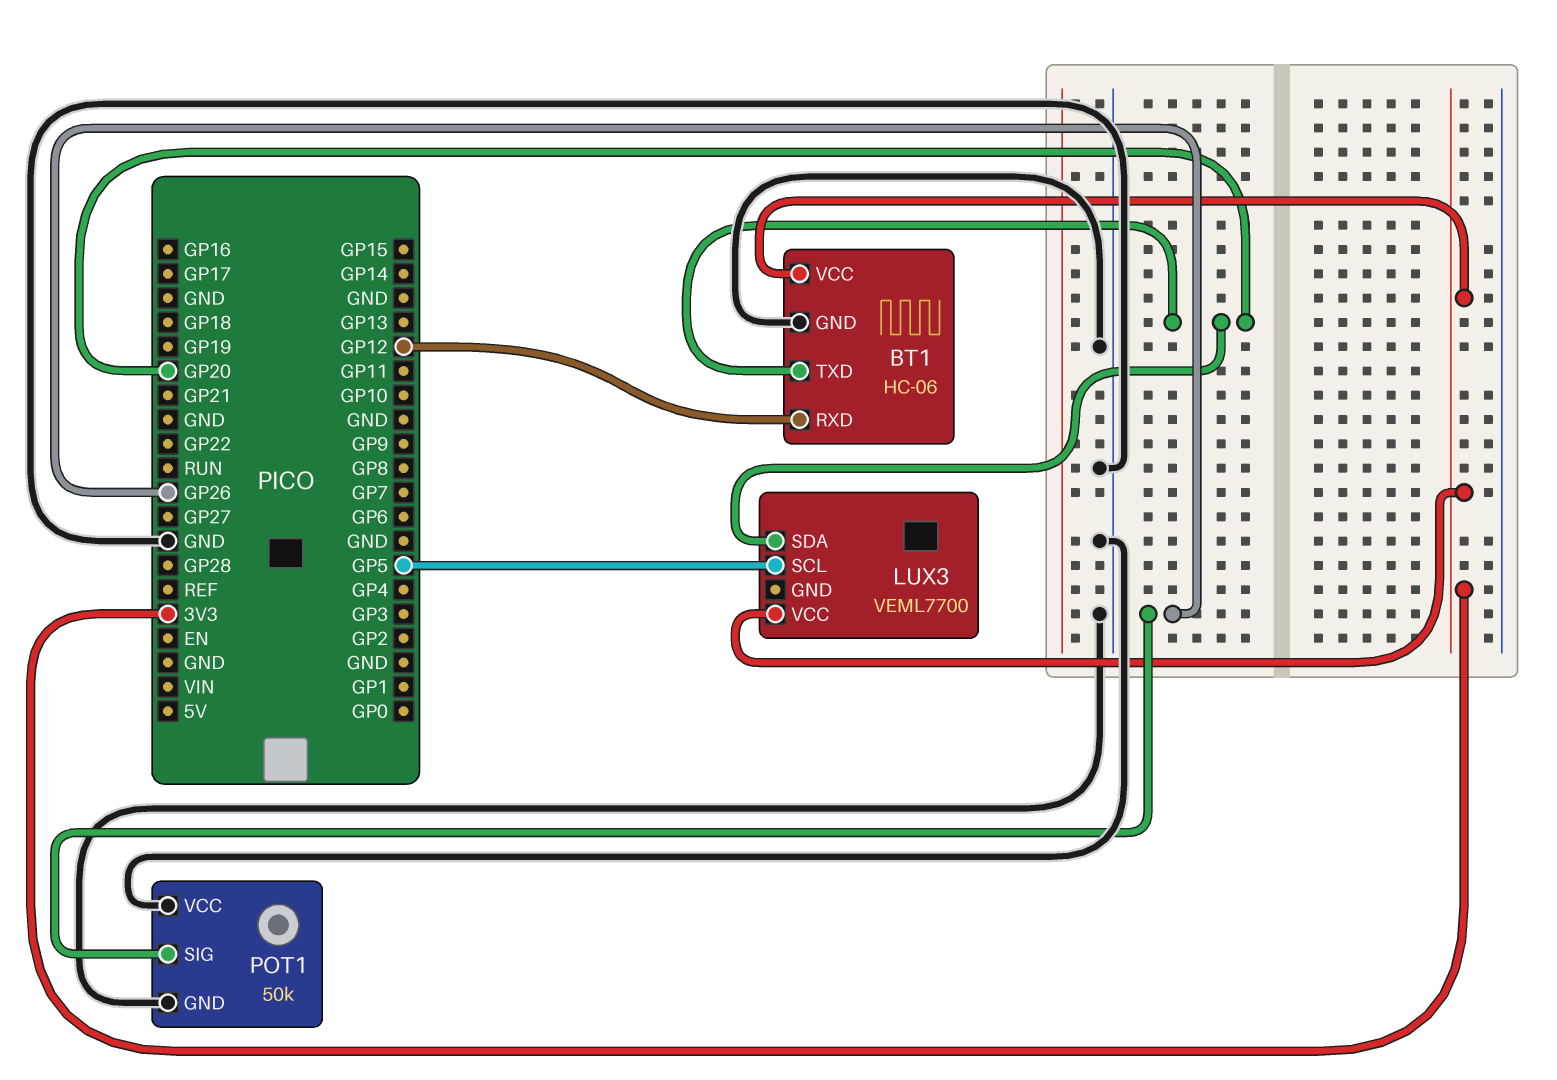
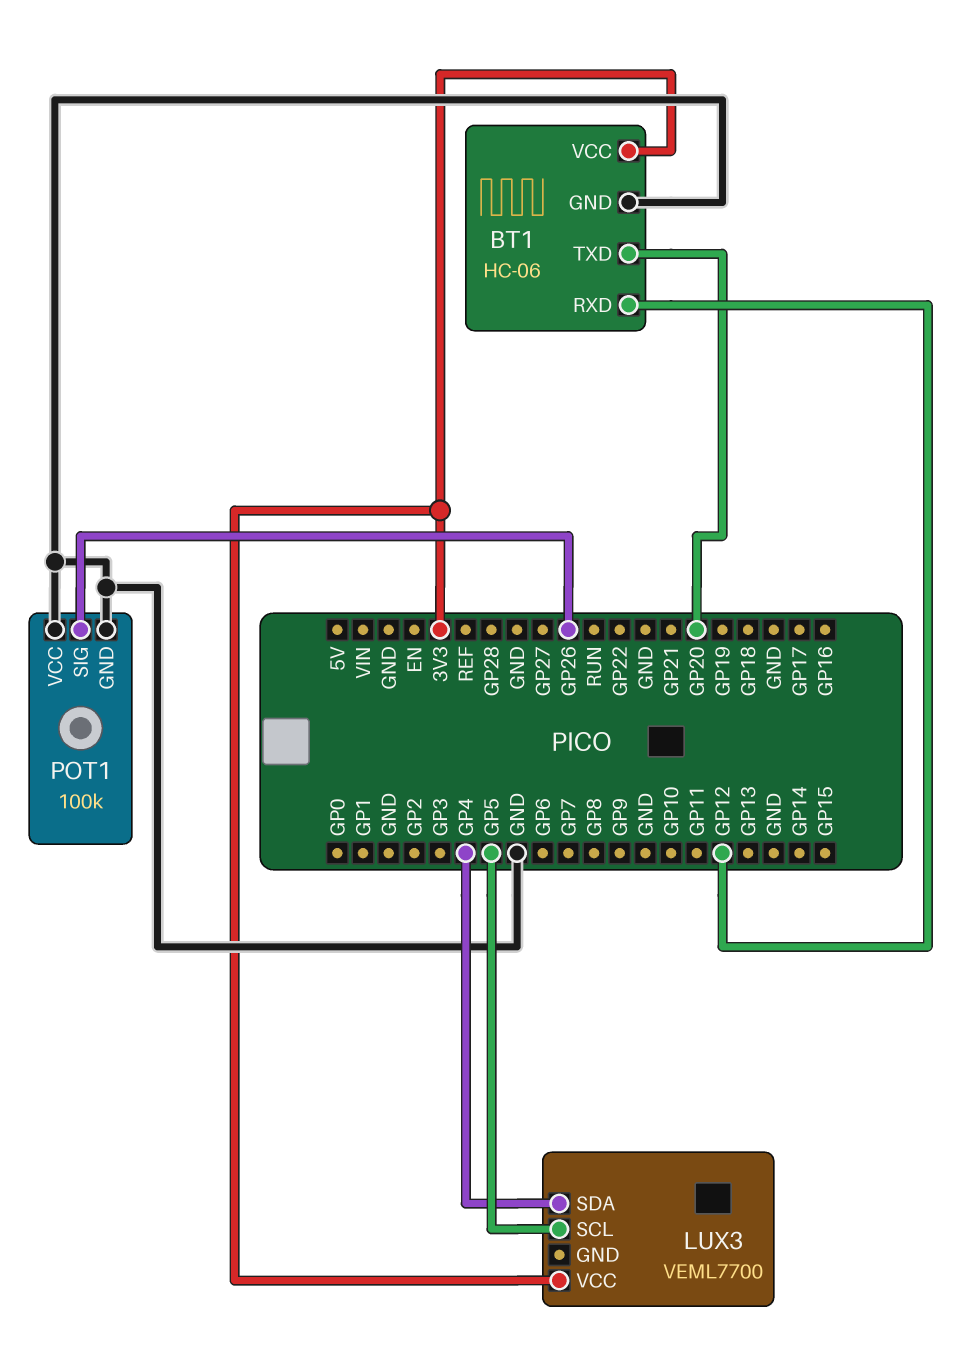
LUX3 pin SDA: GP20 -> GP4
POT1: 50k -> 100k

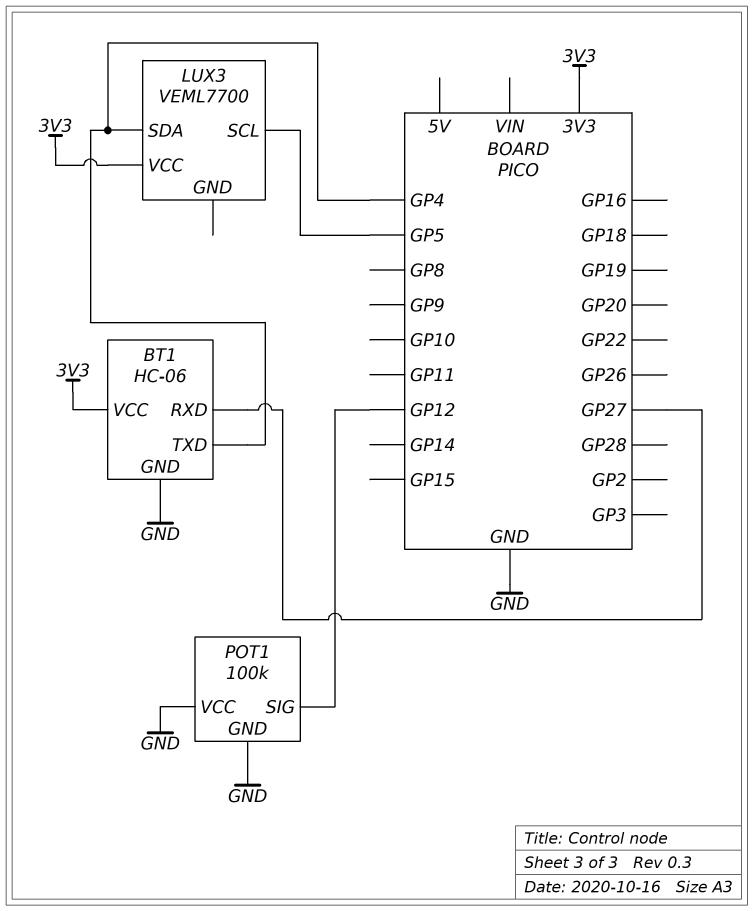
BT1 pin RXD: GP12 -> GP27
BT1 pin TXD: GP20 -> GP4
POT1 pin SIG: GP26 -> GP12

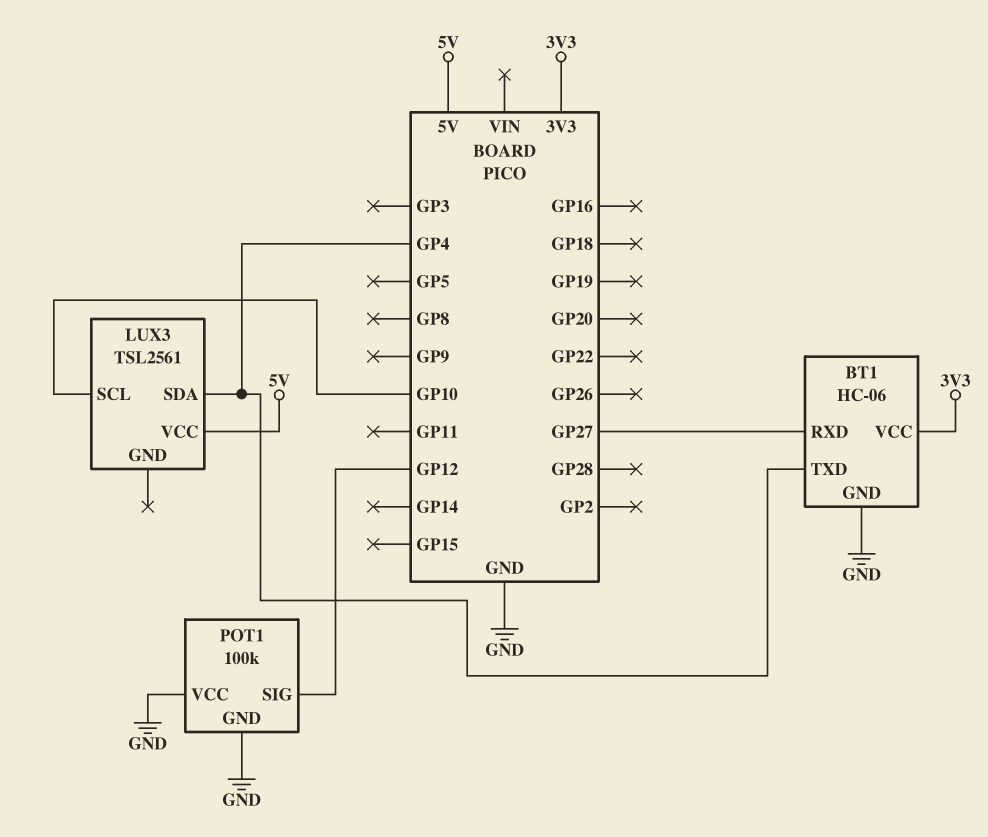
LUX3: VEML7700 -> TSL2561
LUX3 pin SCL: GP5 -> GP10
LUX3 pin VCC: 3V3 -> 5V

